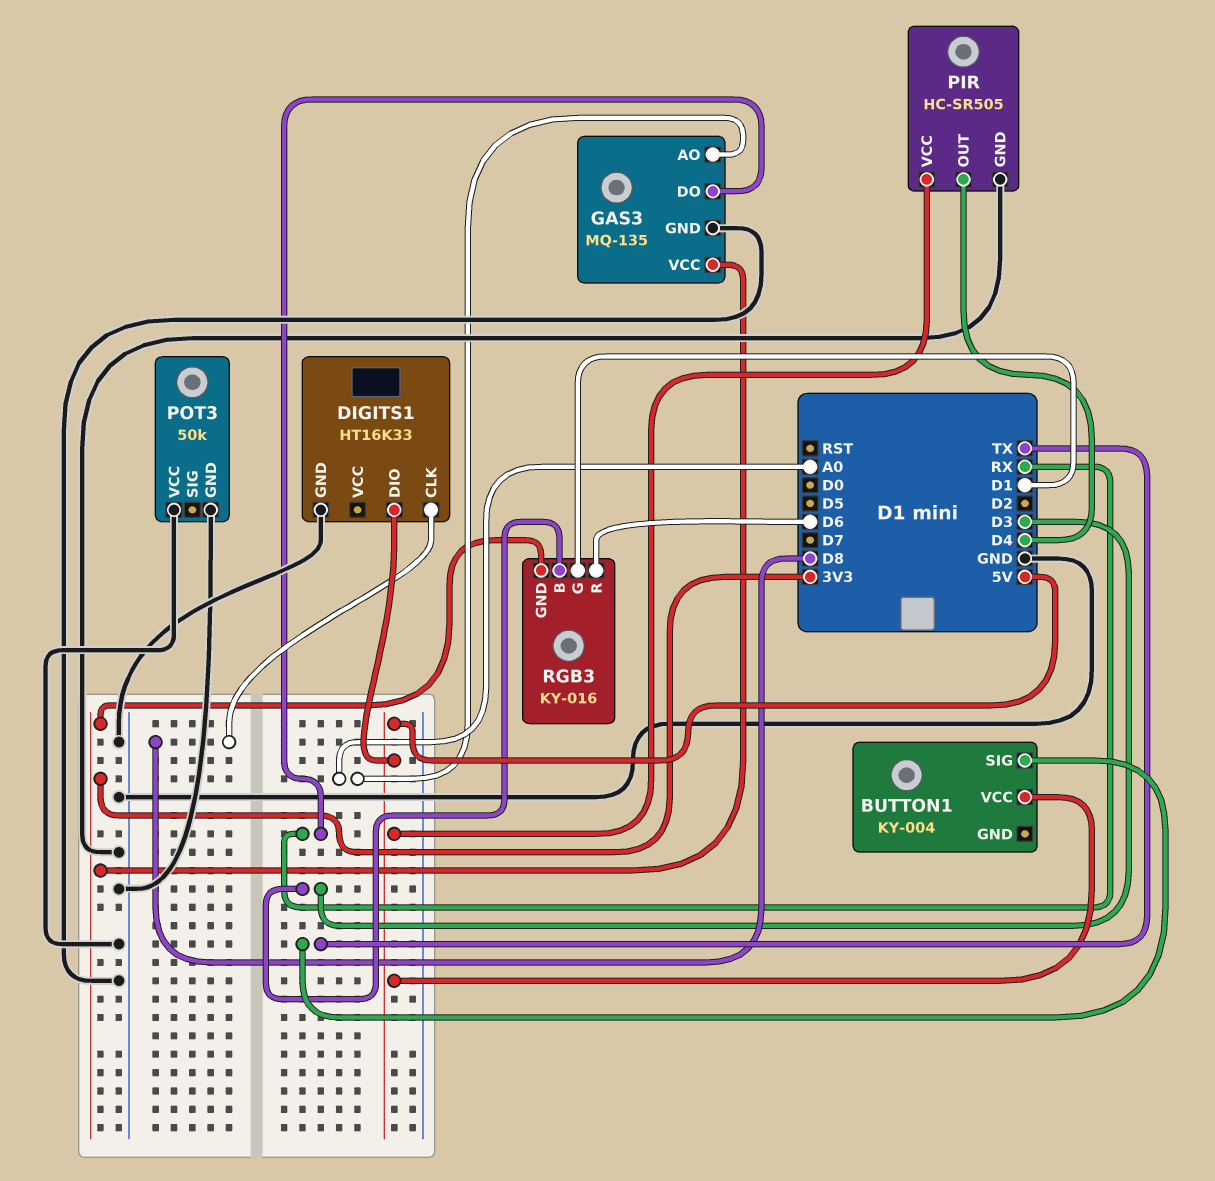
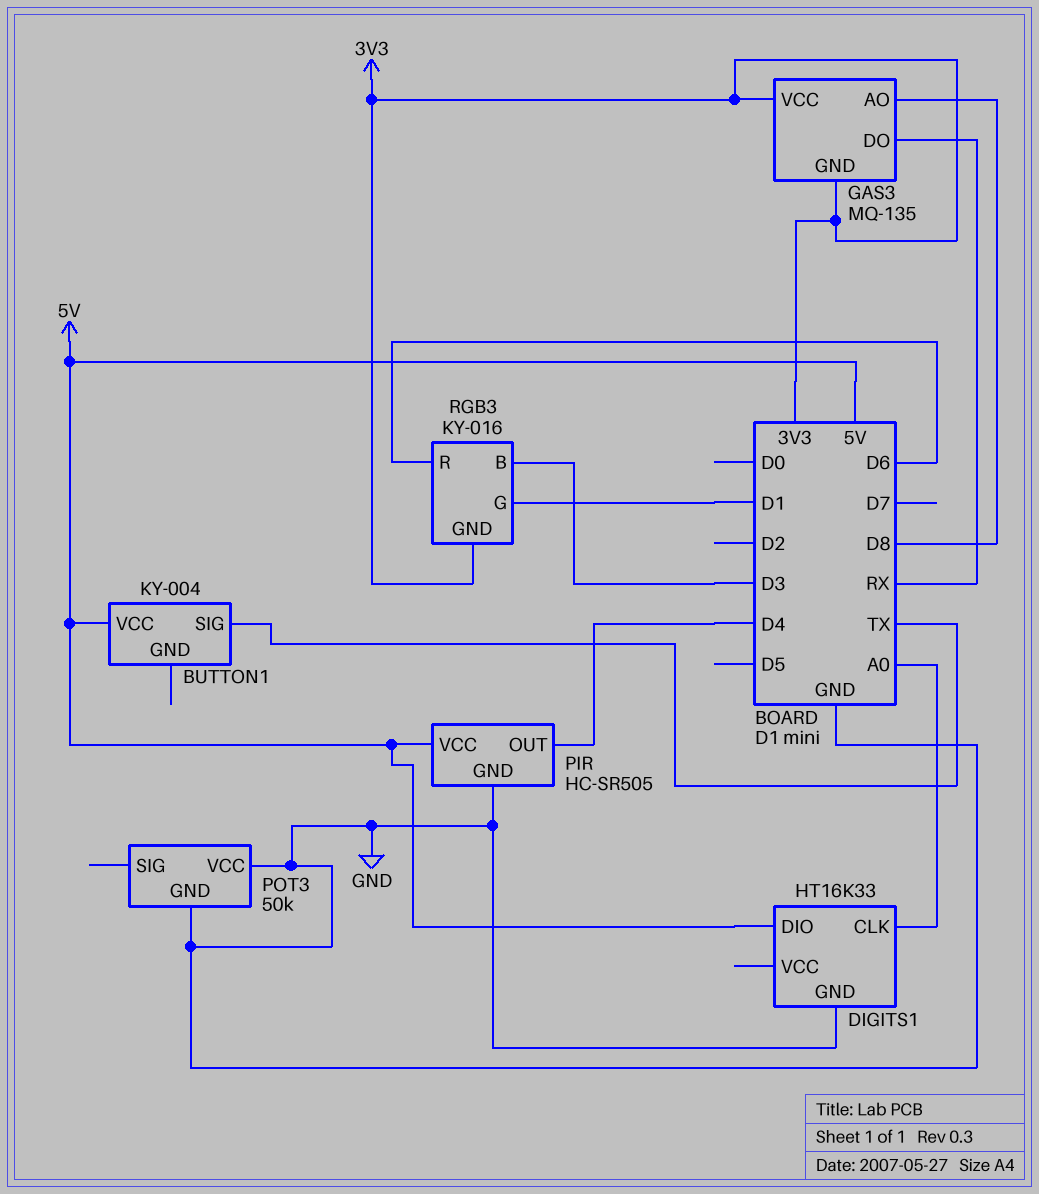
DIGITS1 pin CLK: D8 -> A0
GAS3 pin AO: A0 -> D8
GAS3 pin GND: GND -> 3V3

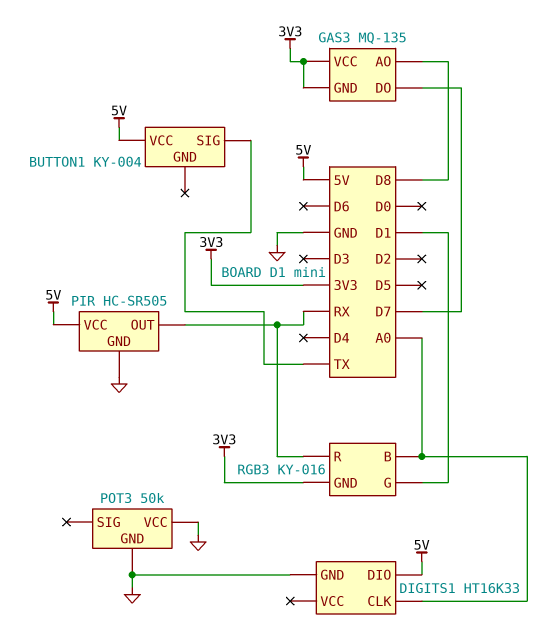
GAS3 pin DO: RX -> D7
PIR pin OUT: D4 -> RX
RGB3 pin B: D3 -> A0
RGB3 pin R: D6 -> RX

